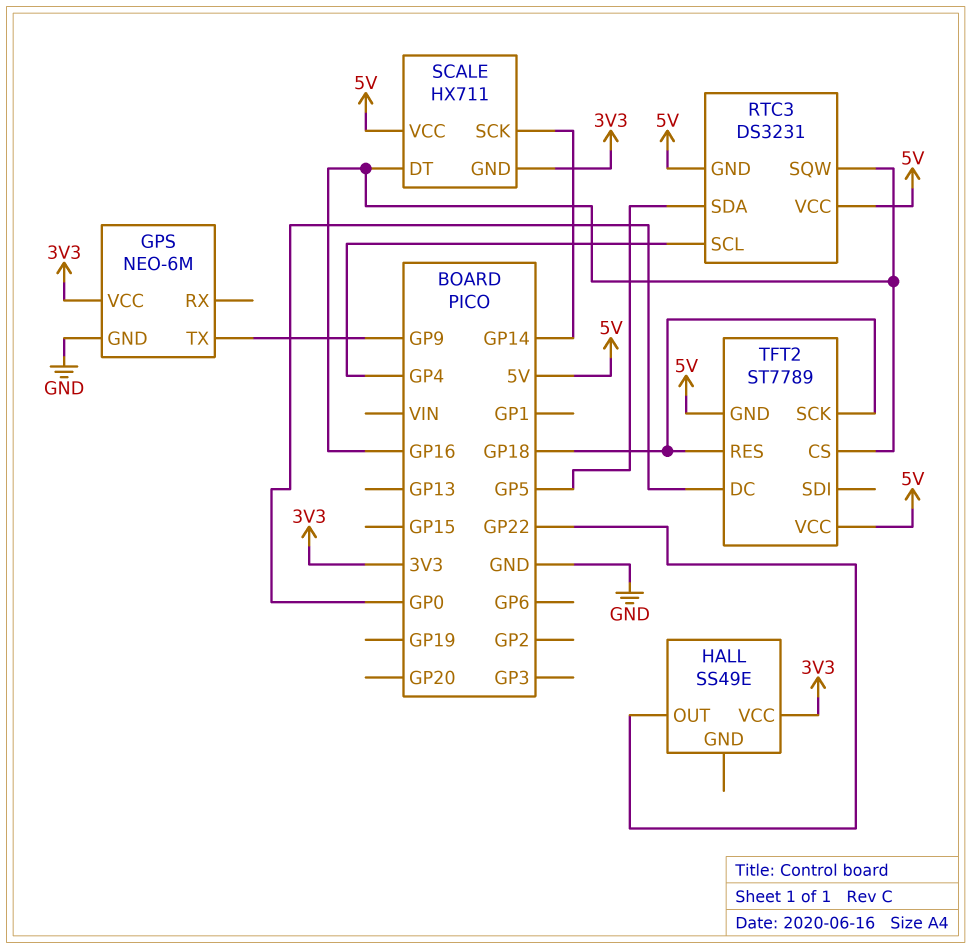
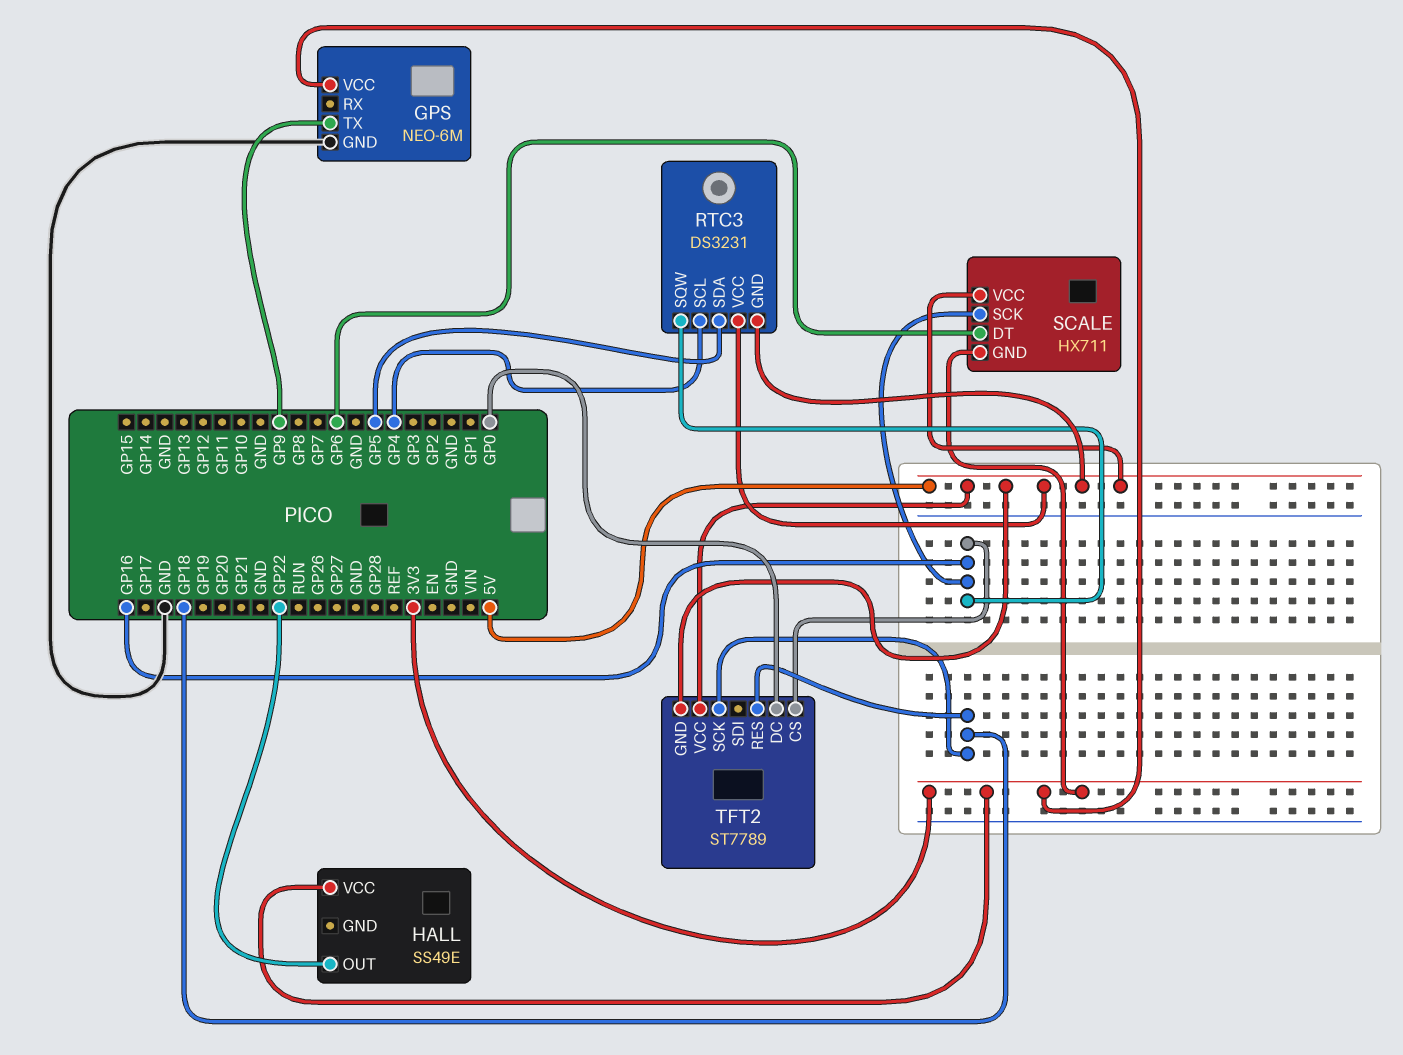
SCALE pin DT: GP16 -> GP6
SCALE pin SCK: GP14 -> GP16

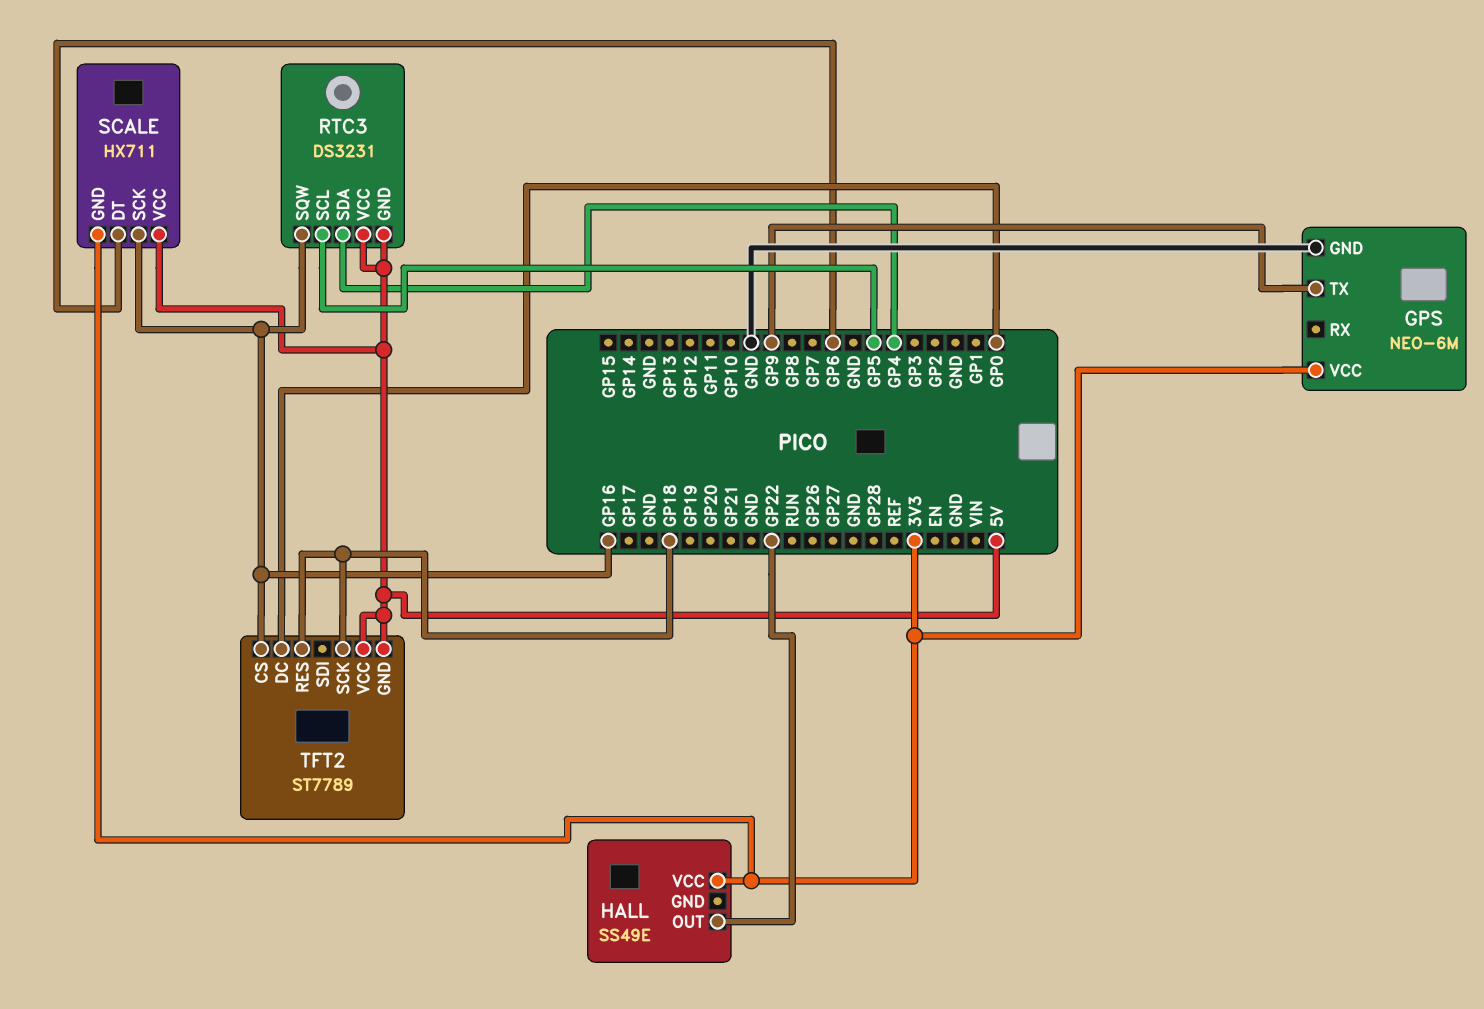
RTC3 pin SCL: GP4 -> GP5
RTC3 pin SDA: GP5 -> GP4

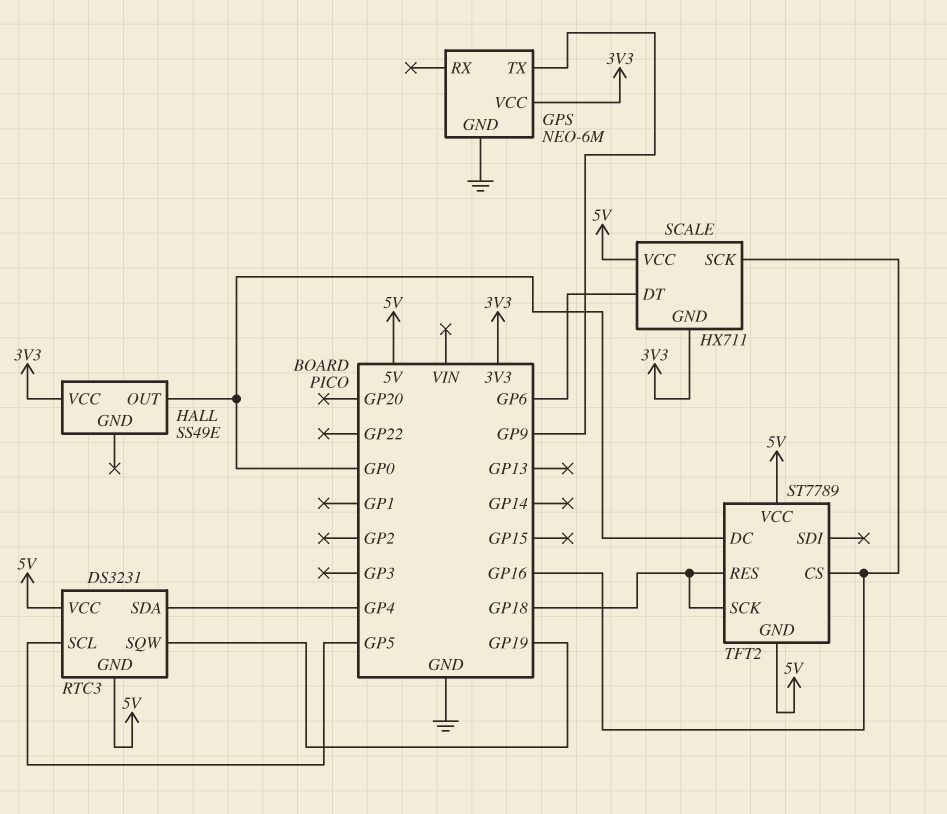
HALL pin OUT: GP22 -> GP0
RTC3 pin SQW: GP16 -> GP19

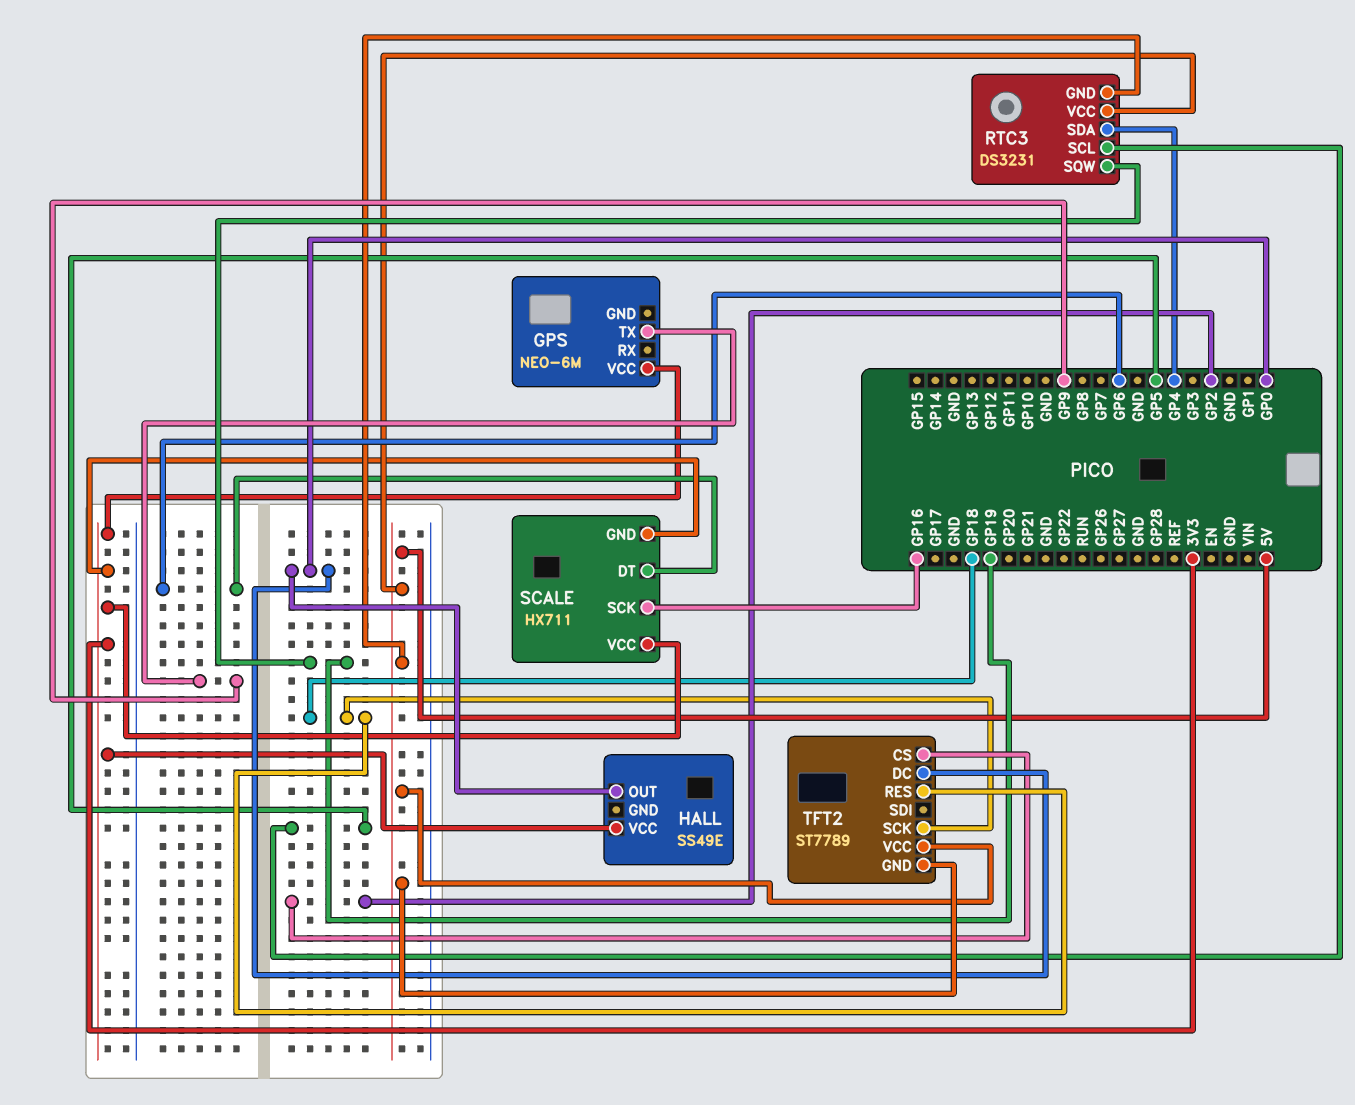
GPS pin GND: GND -> none
SCALE pin VCC: 5V -> 3V3
TFT2 pin CS: GP16 -> GP2

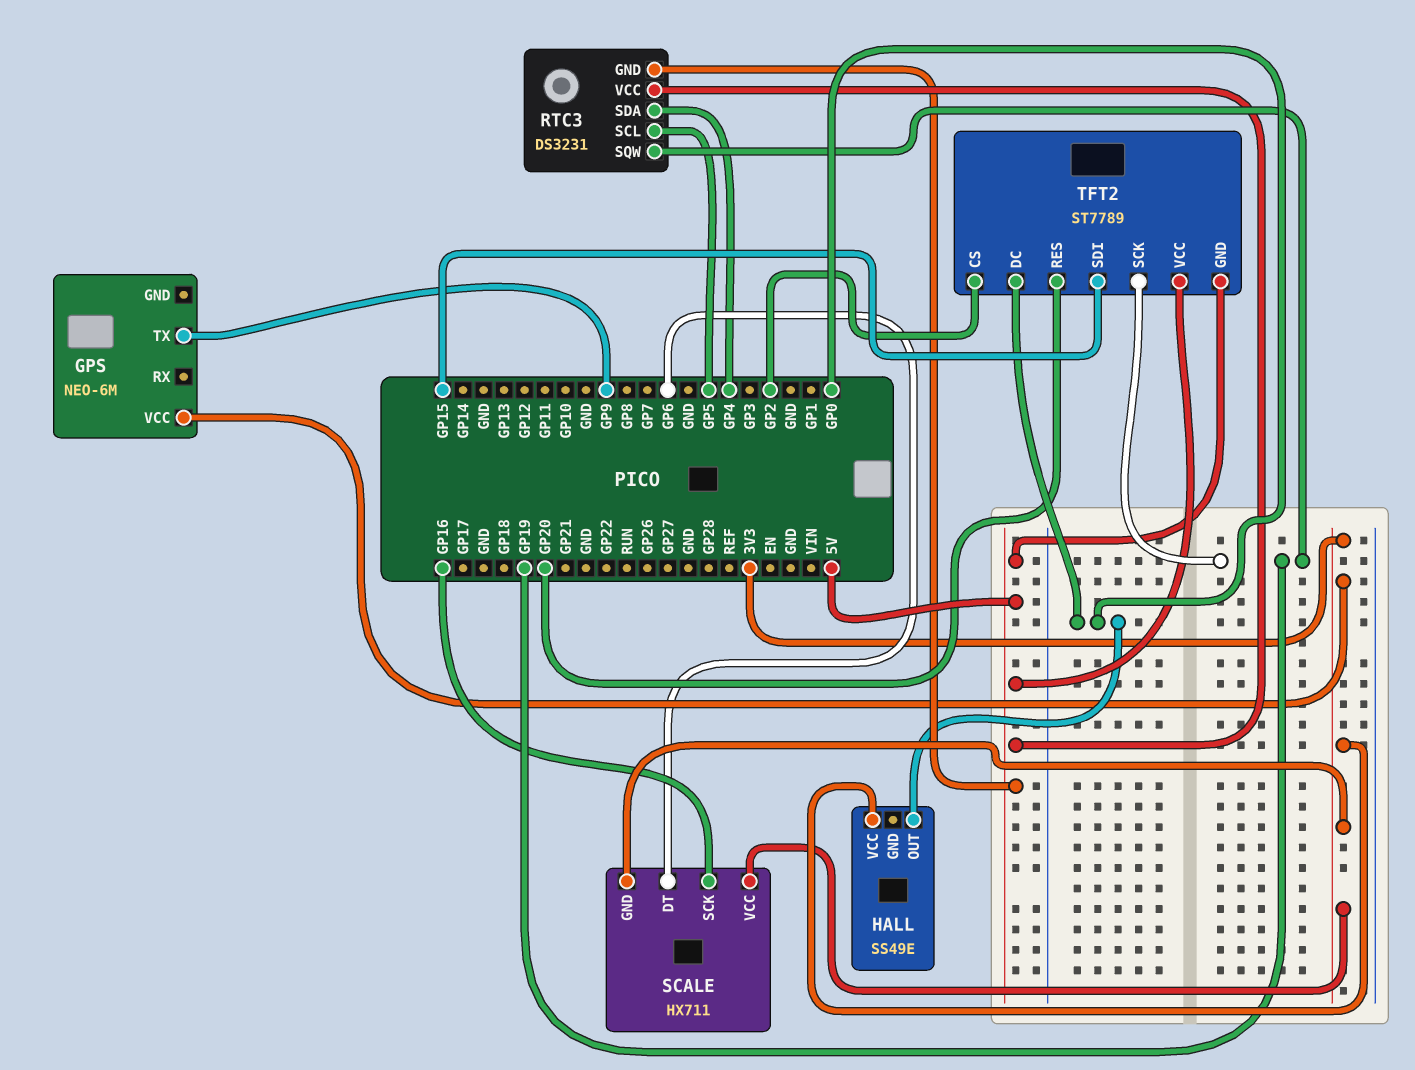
TFT2 pin RES: GP18 -> GP20
TFT2 pin SCK: GP18 -> GP19
TFT2 pin SDI: none -> GP15

